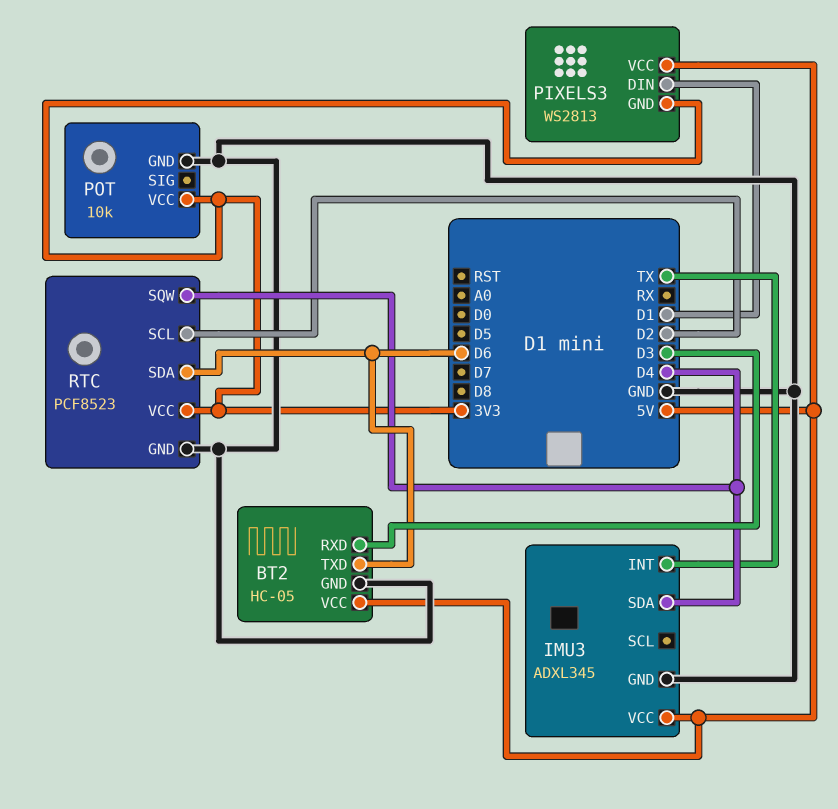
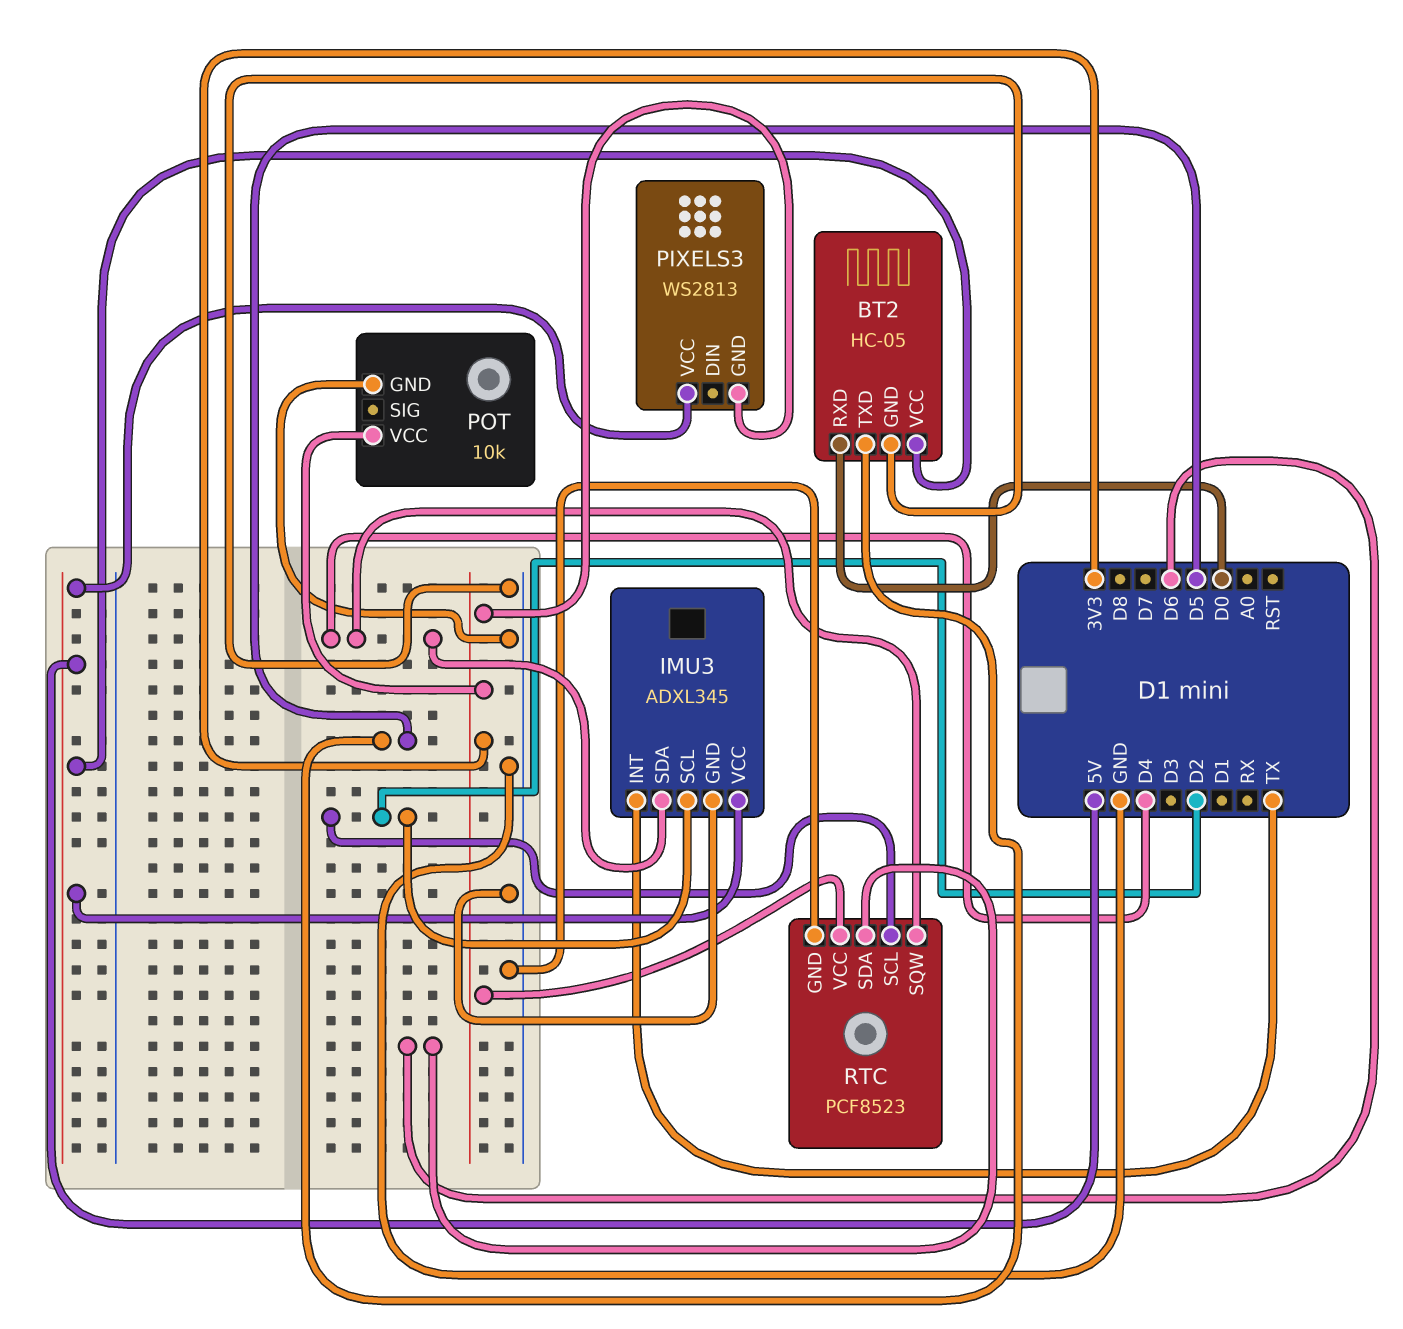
BT2 pin RXD: D3 -> D0
BT2 pin TXD: D6 -> D5
IMU3 pin SCL: none -> D2
PIXELS3 pin DIN: D1 -> none

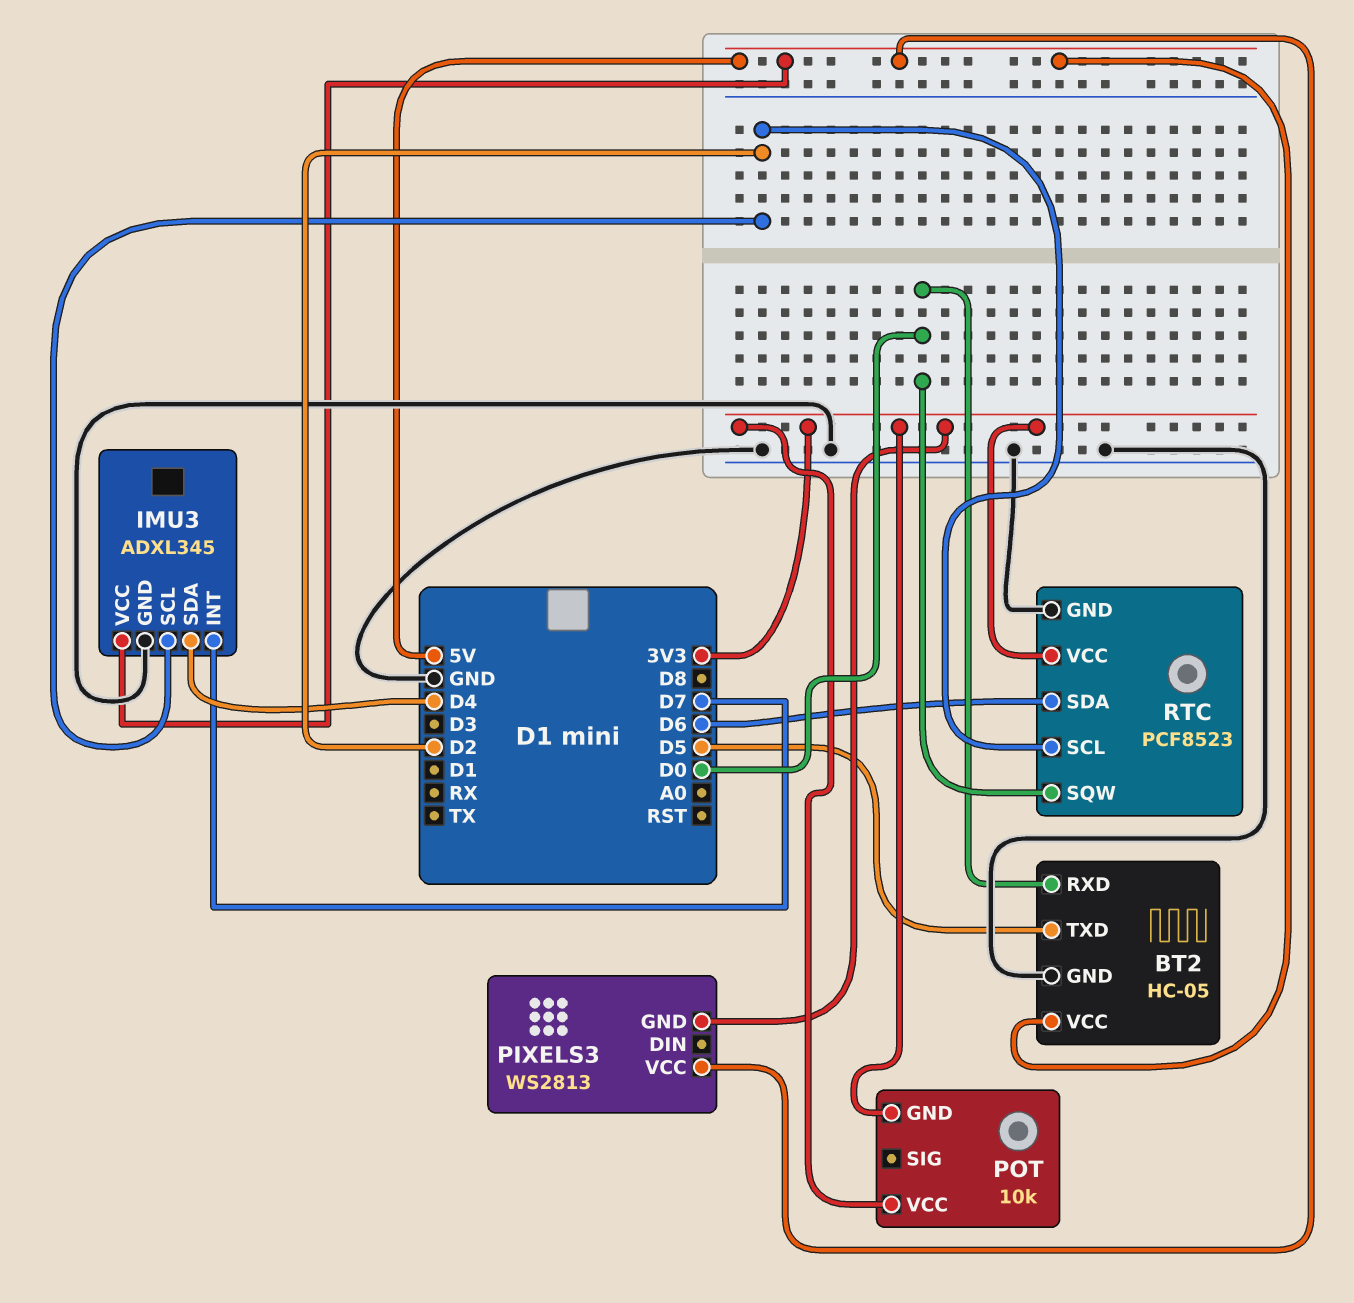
IMU3 pin INT: TX -> D7
POT pin GND: GND -> 3V3
RTC pin SQW: D4 -> D0

